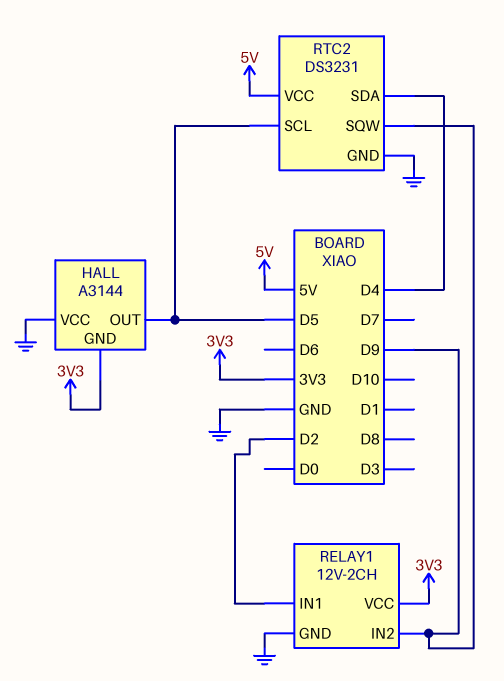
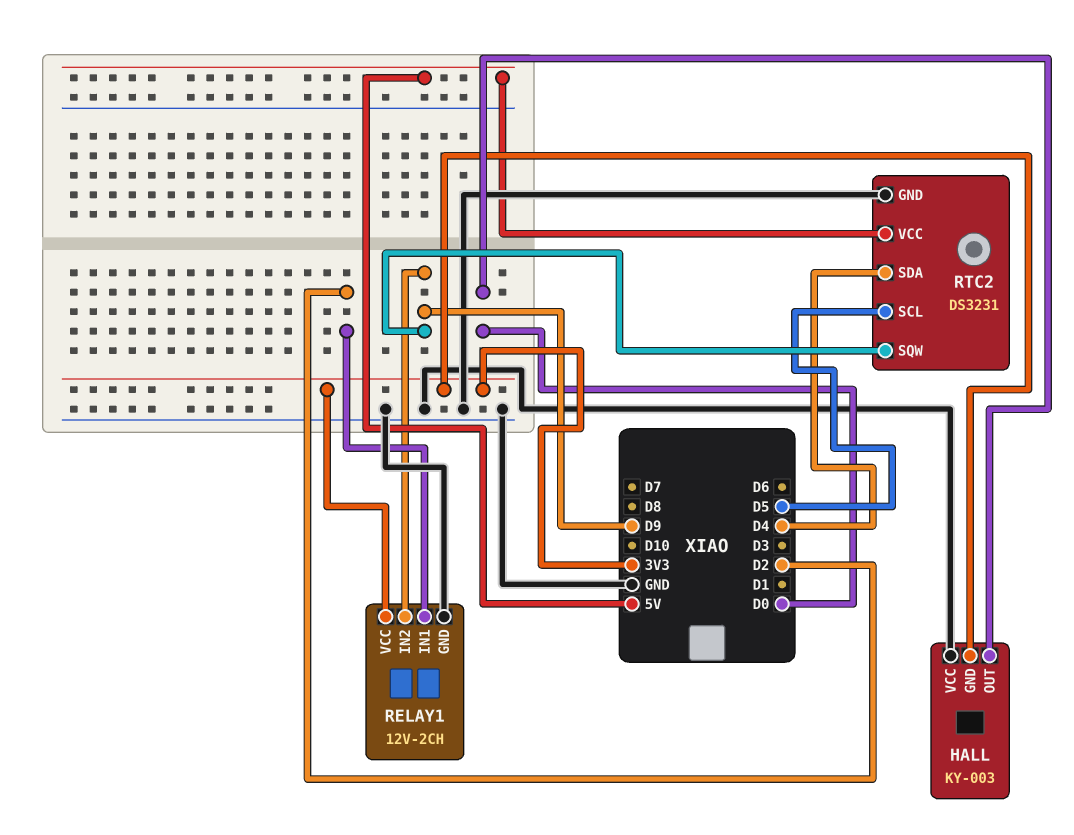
HALL: A3144 -> KY-003
HALL pin OUT: D5 -> D0

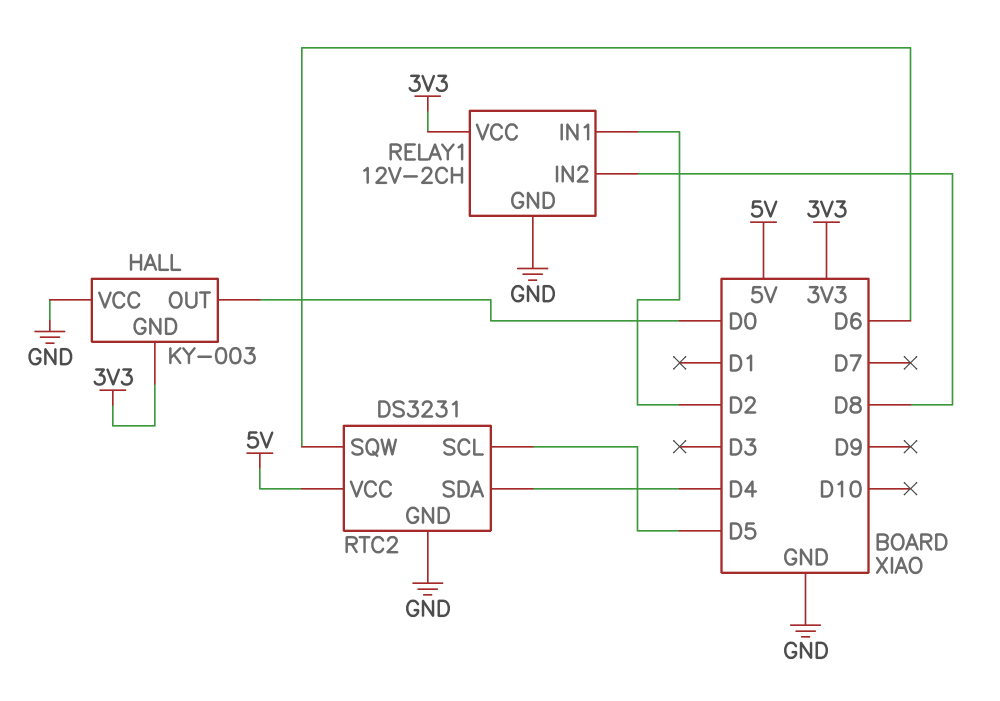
RELAY1 pin IN2: D9 -> D8
RTC2 pin SQW: D9 -> D6

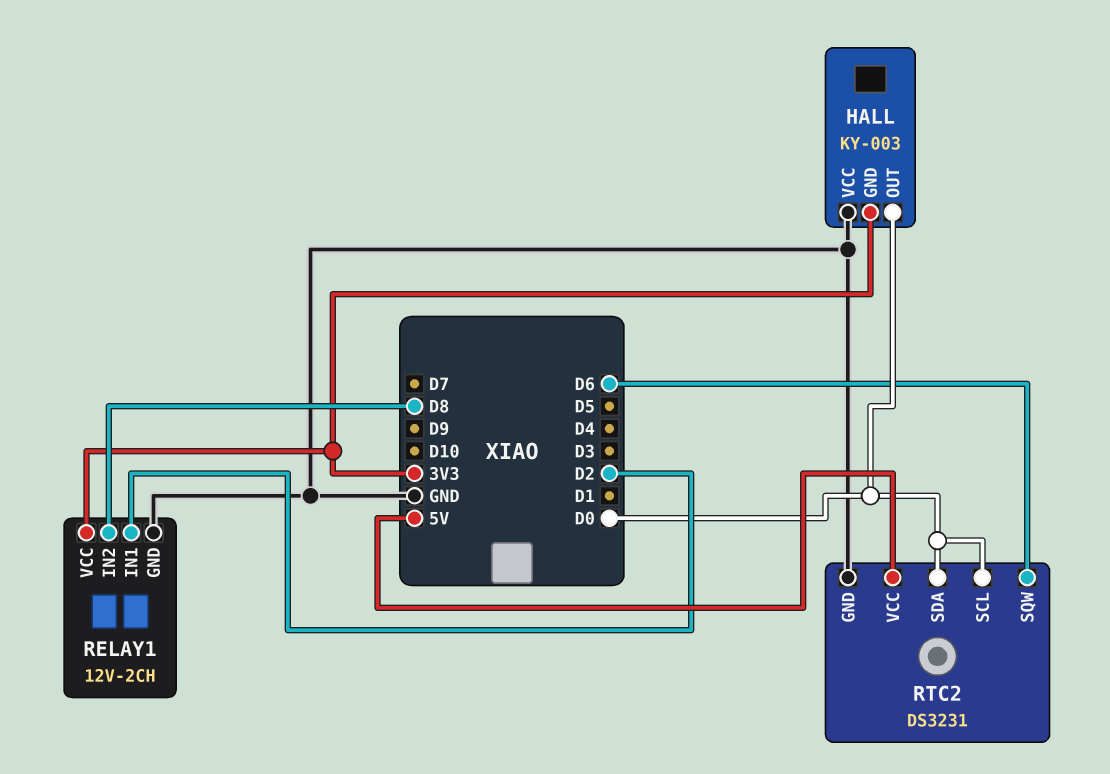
RTC2 pin SCL: D5 -> D0
RTC2 pin SDA: D4 -> D0

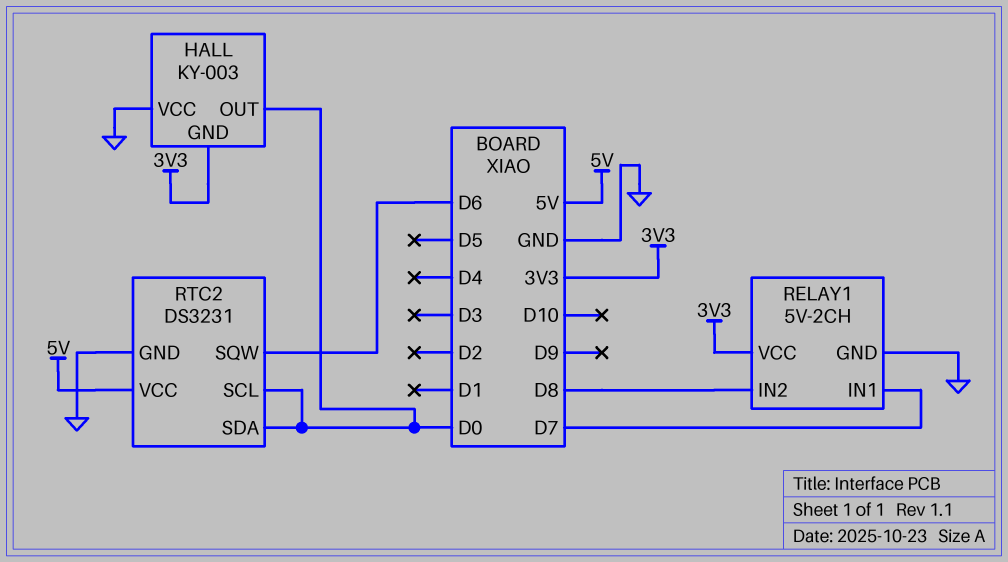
RELAY1: 12V-2CH -> 5V-2CH
RELAY1 pin IN1: D2 -> D7

